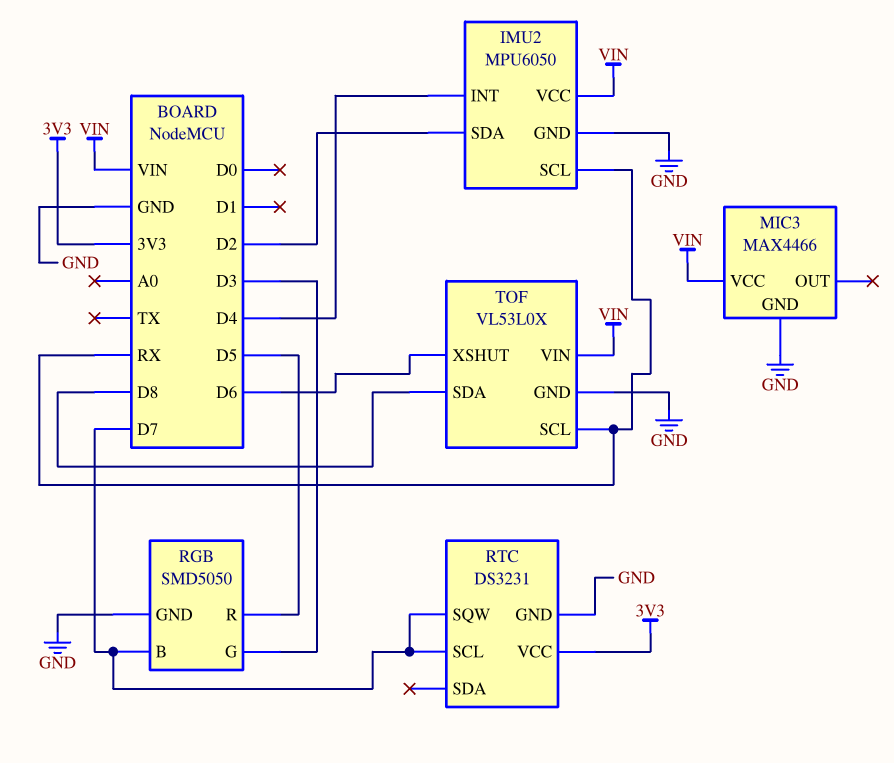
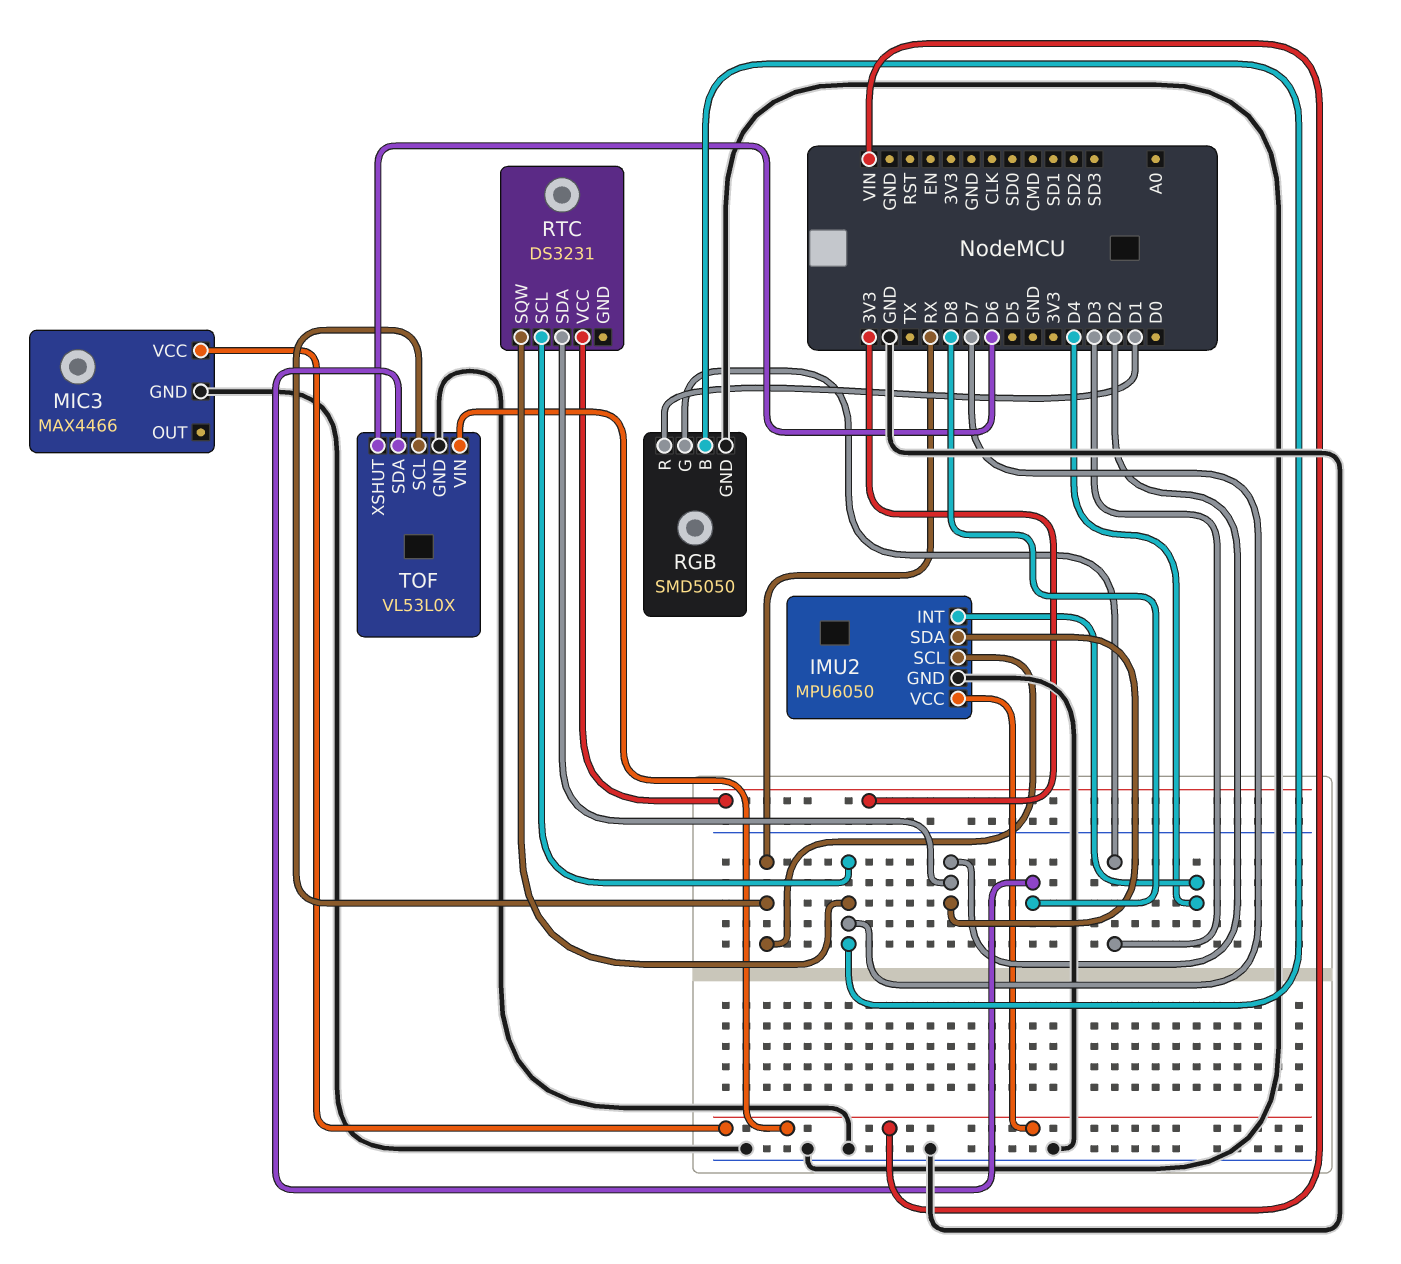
RGB pin R: D5 -> D1
RTC pin GND: GND -> none
RTC pin SDA: none -> D2

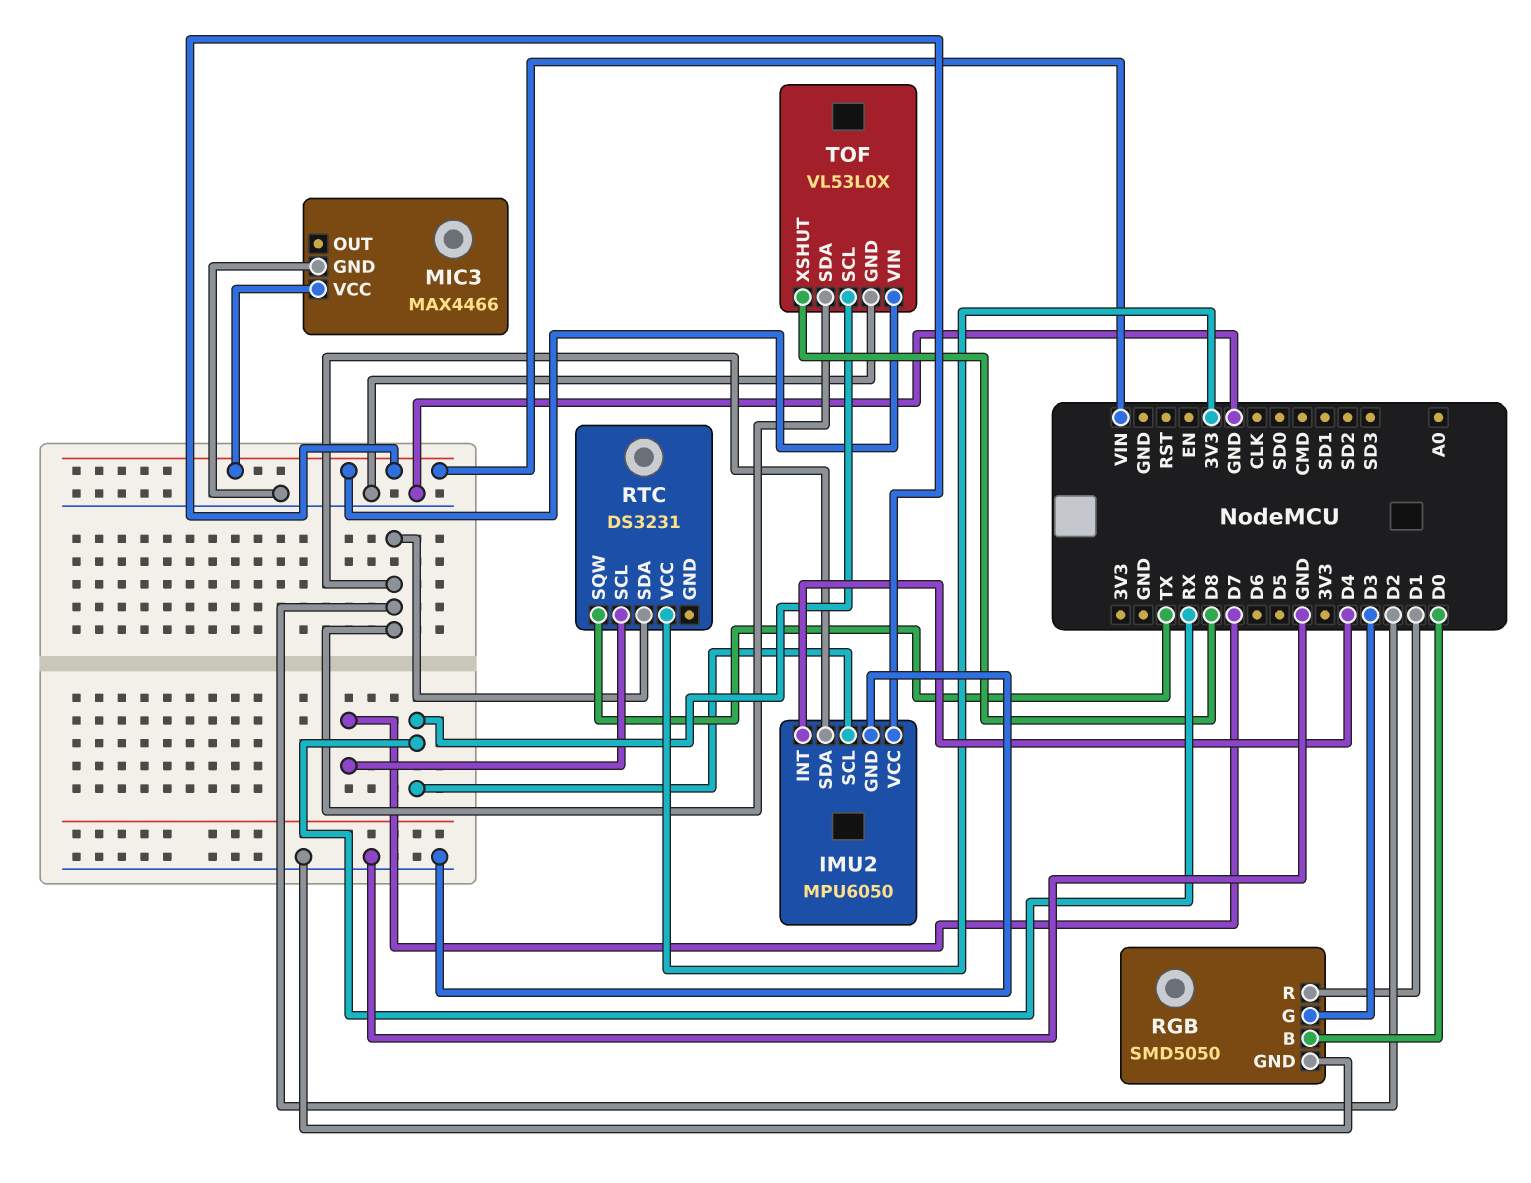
RGB pin B: D7 -> D0
RTC pin SQW: D7 -> TX
TOF pin SDA: D8 -> D2
TOF pin XSHUT: D6 -> D8

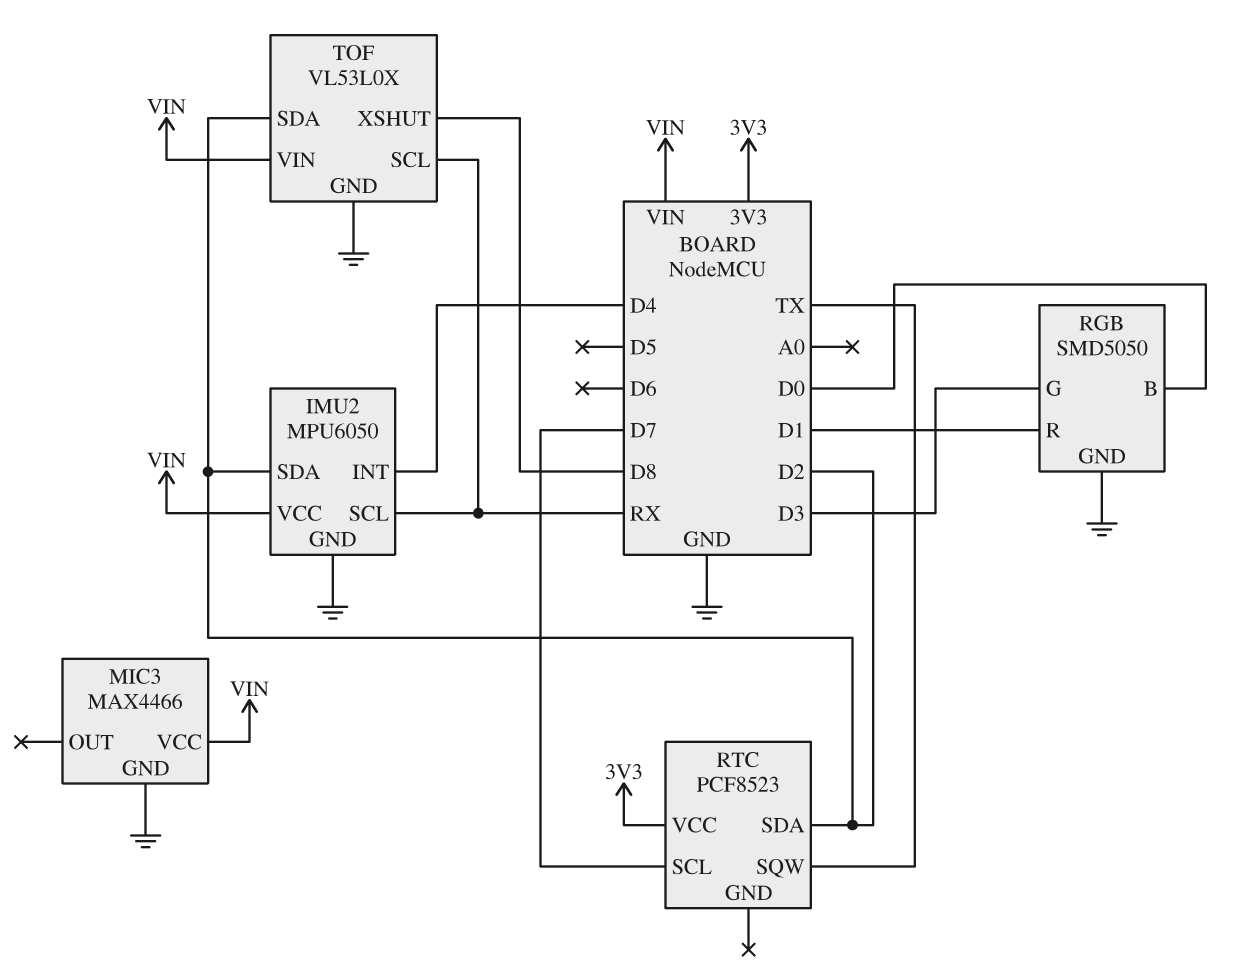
RTC: DS3231 -> PCF8523

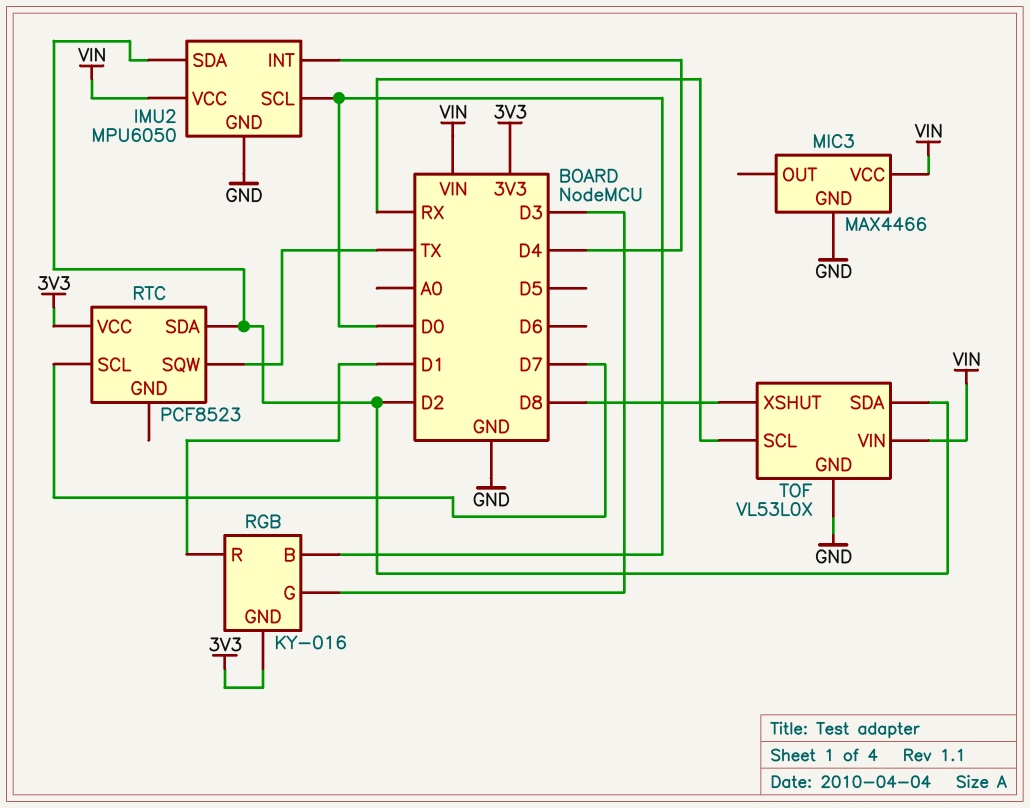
IMU2 pin SCL: RX -> D0
RGB: SMD5050 -> KY-016
RGB pin GND: GND -> 3V3

